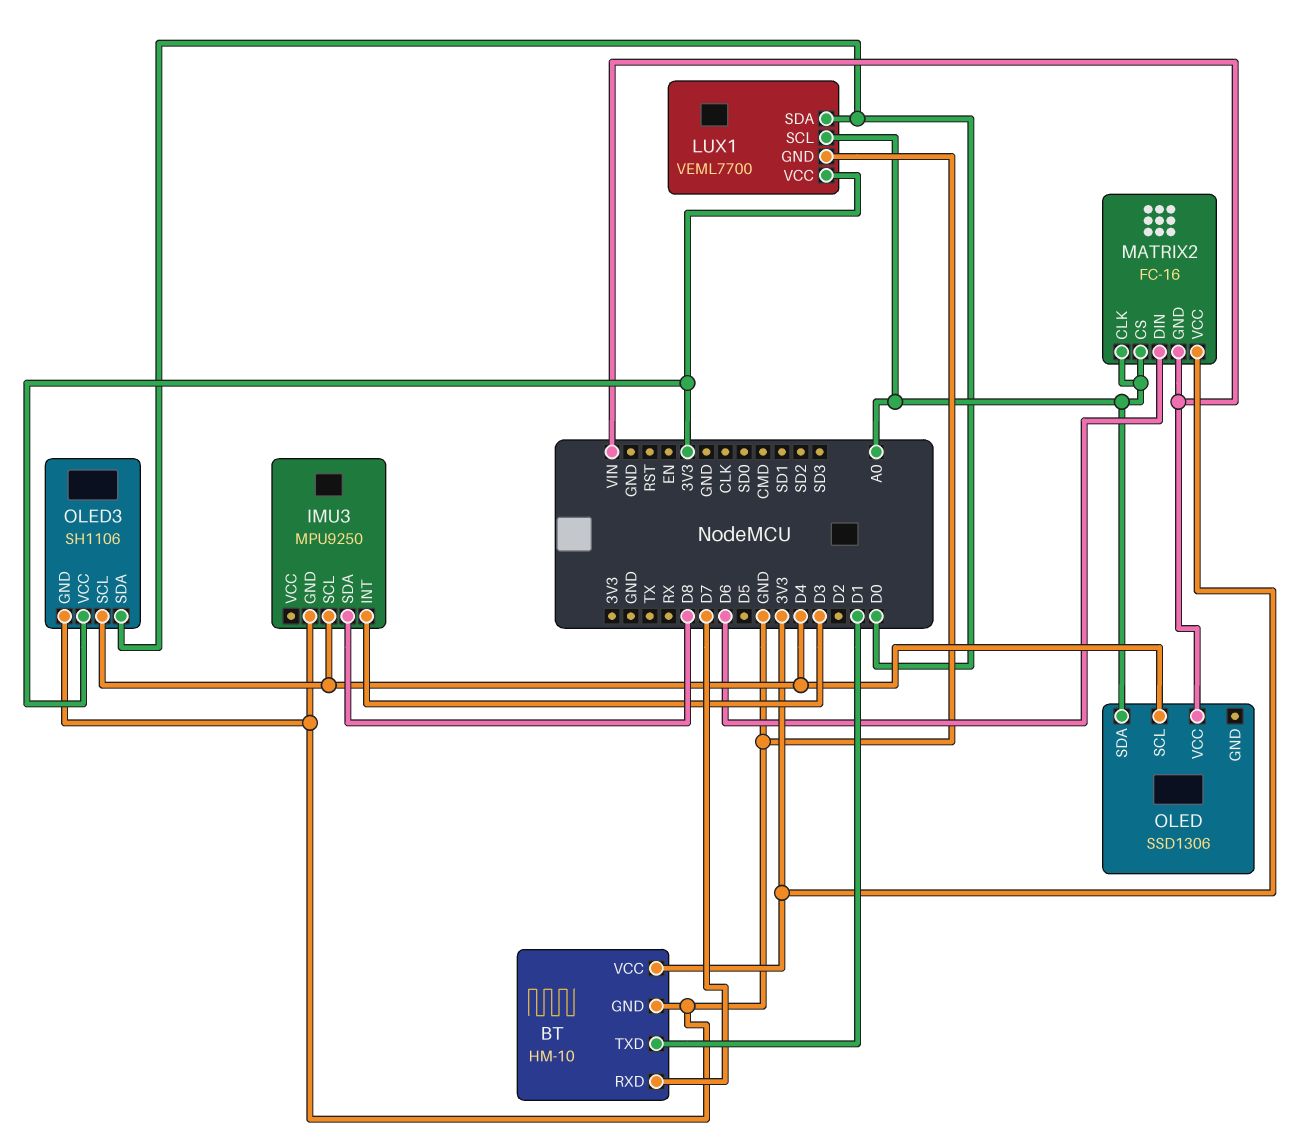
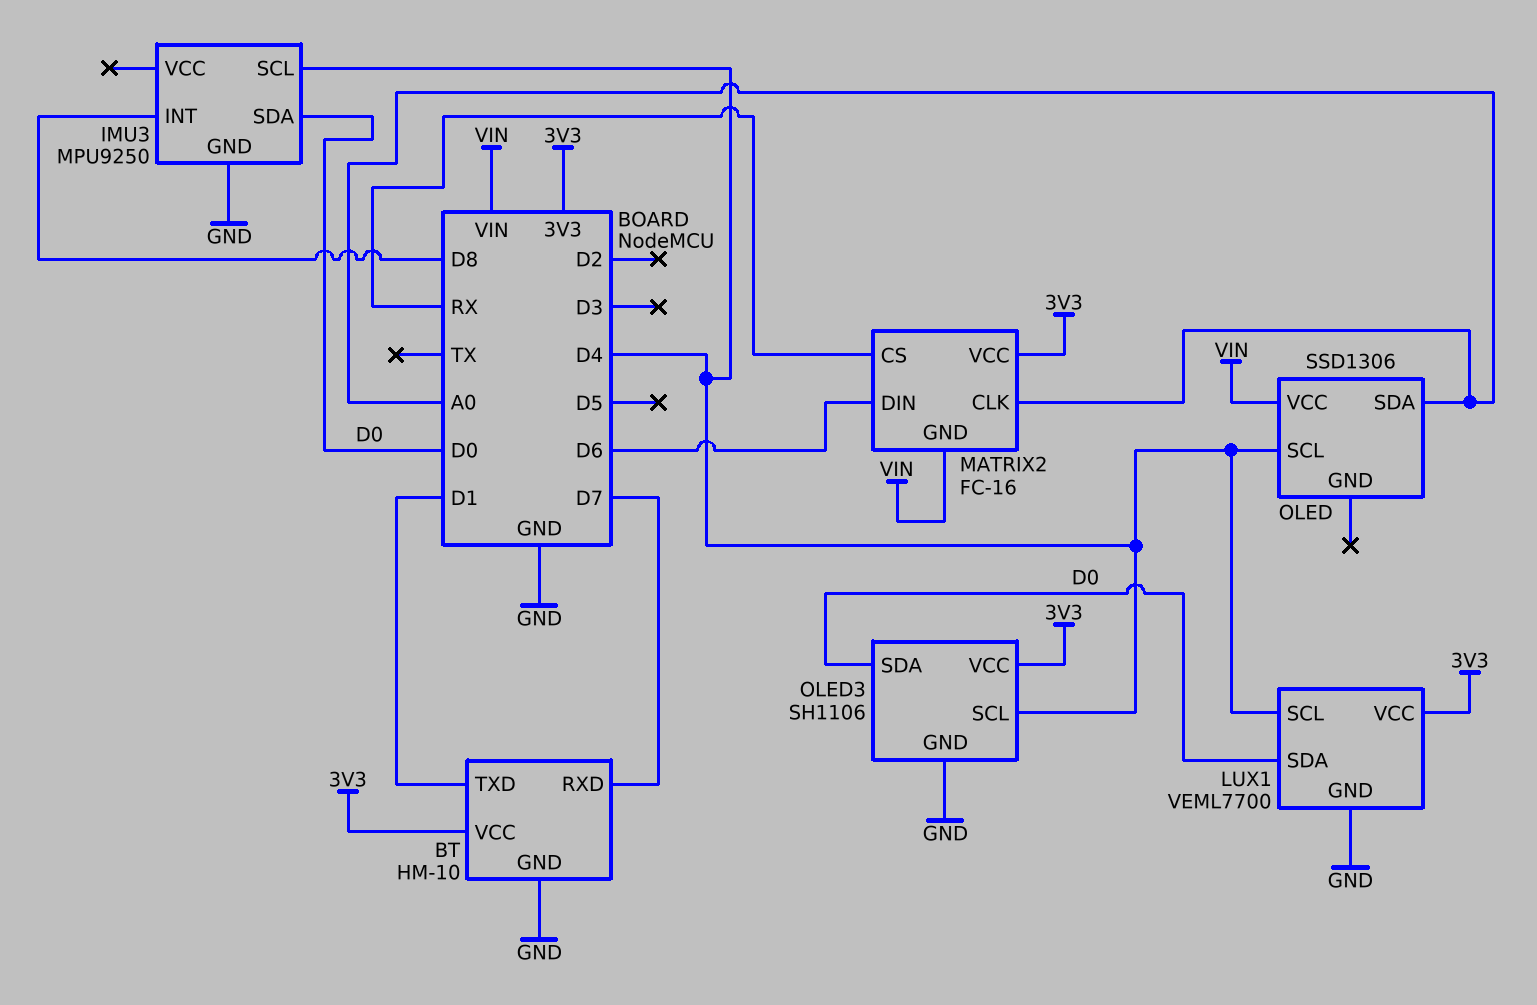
IMU3 pin INT: D3 -> D8
IMU3 pin SDA: D8 -> D0
LUX1 pin SCL: A0 -> D4
MATRIX2 pin CS: A0 -> RX

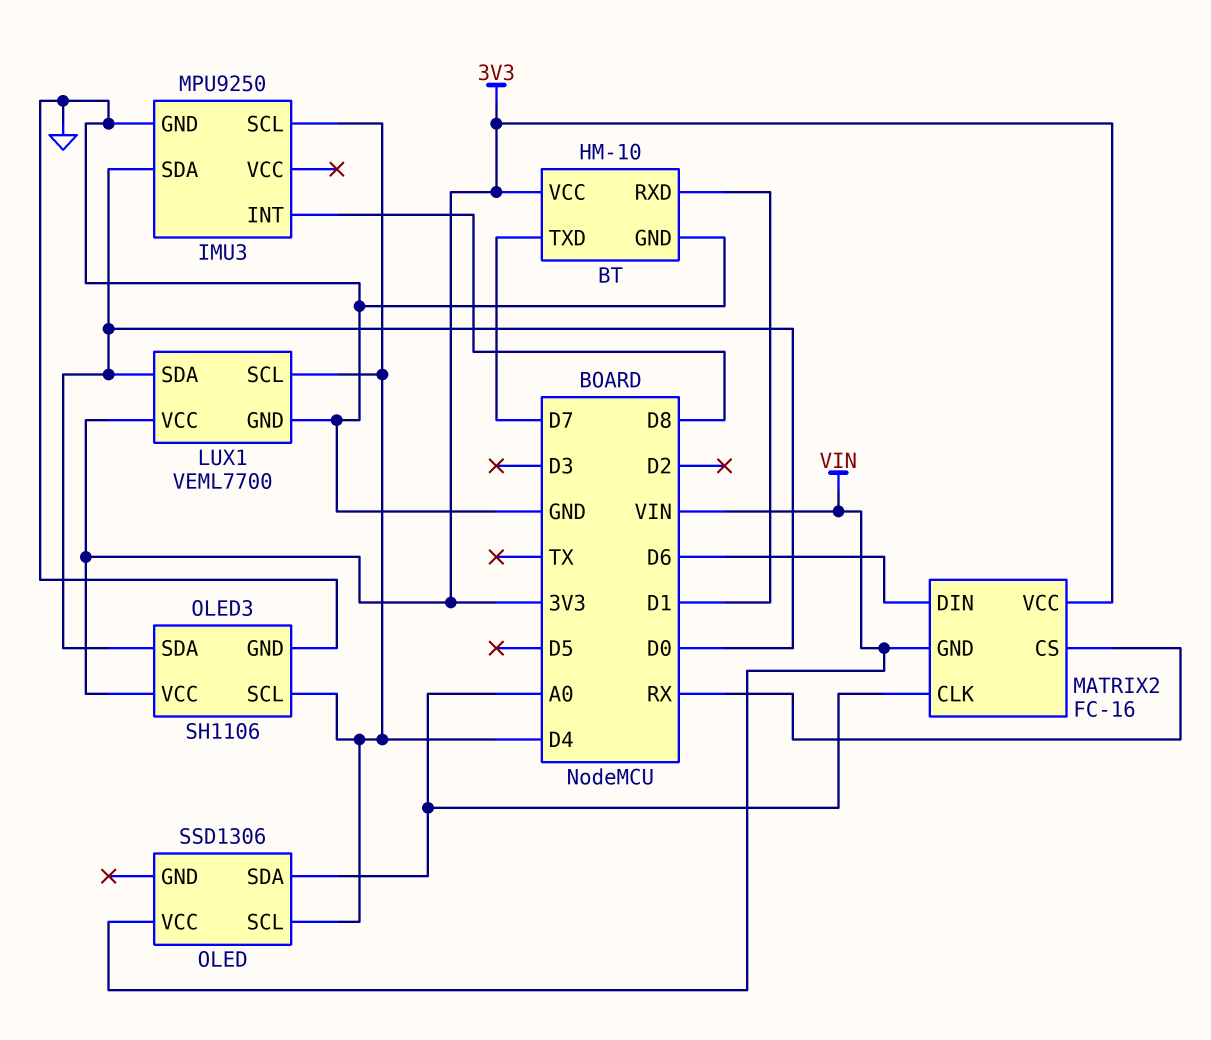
BT pin RXD: D7 -> D1
BT pin TXD: D1 -> D7

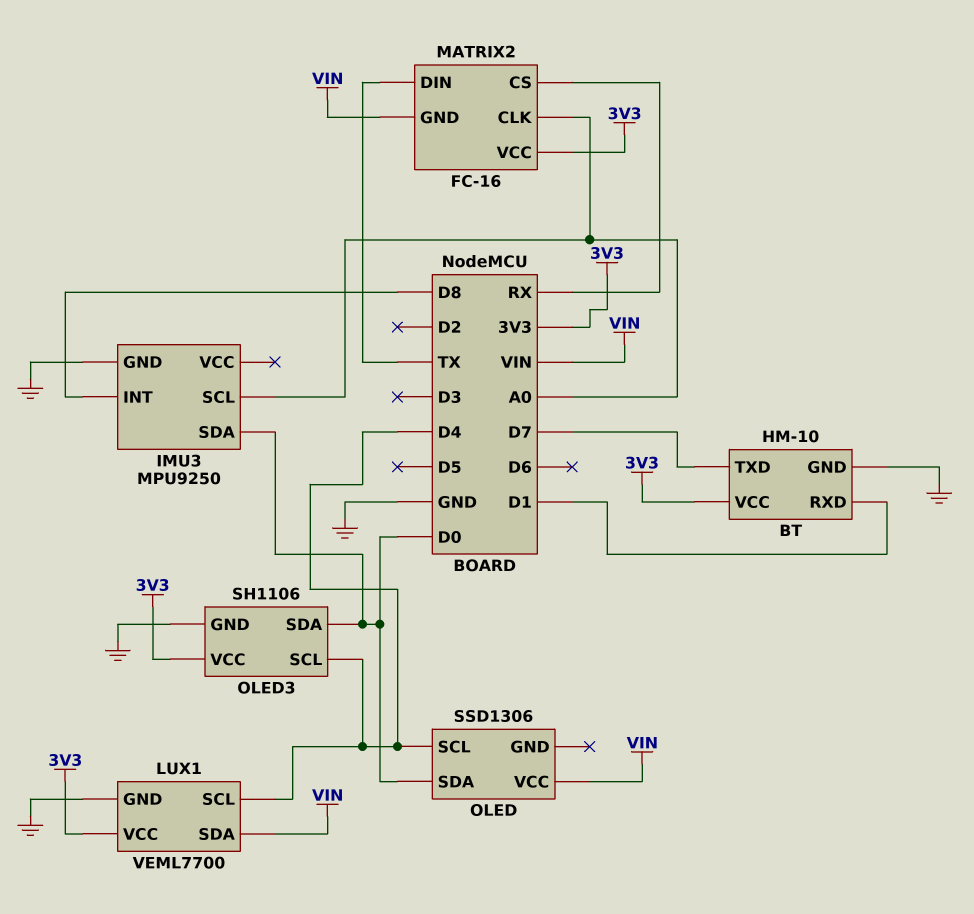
IMU3 pin SCL: D4 -> A0
LUX1 pin SDA: D0 -> VIN
MATRIX2 pin DIN: D6 -> TX
OLED pin SDA: A0 -> D0

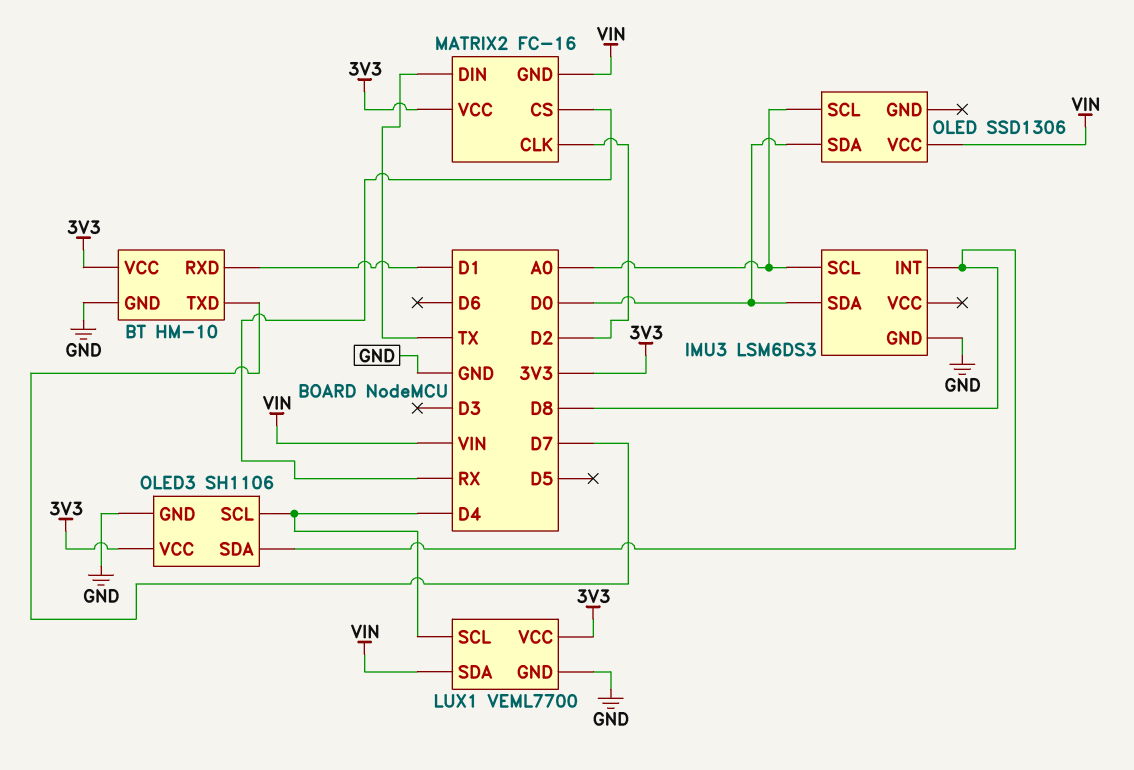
IMU3: MPU9250 -> LSM6DS3
MATRIX2 pin CLK: A0 -> D2
OLED pin SCL: D4 -> A0
OLED3 pin SDA: D0 -> D8

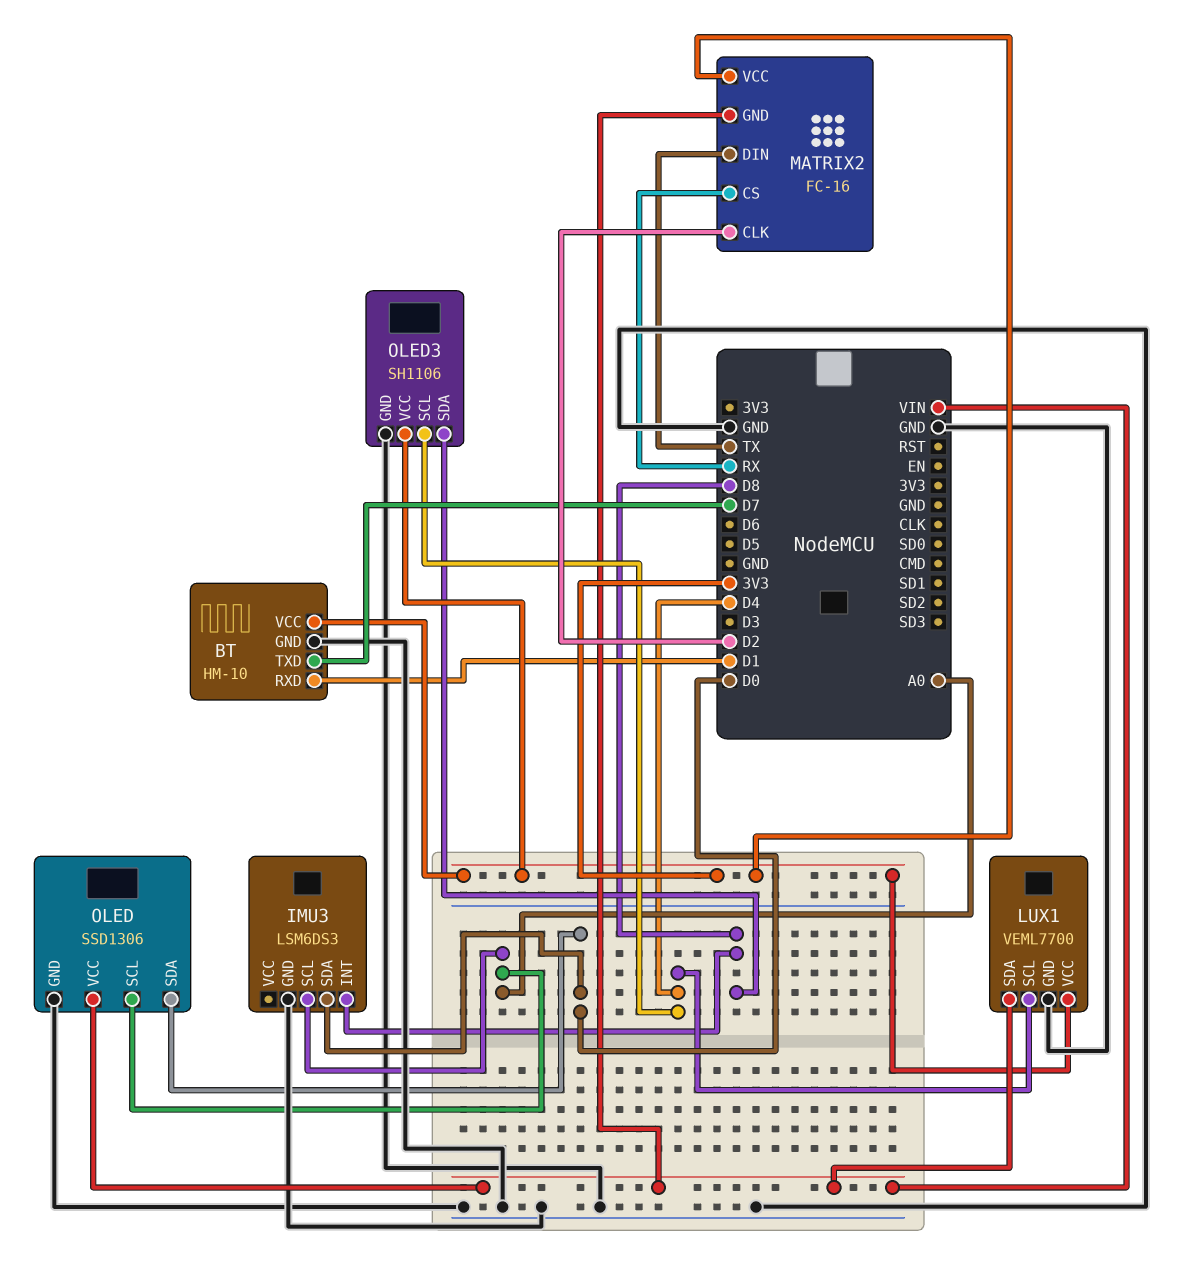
OLED pin GND: none -> GND

